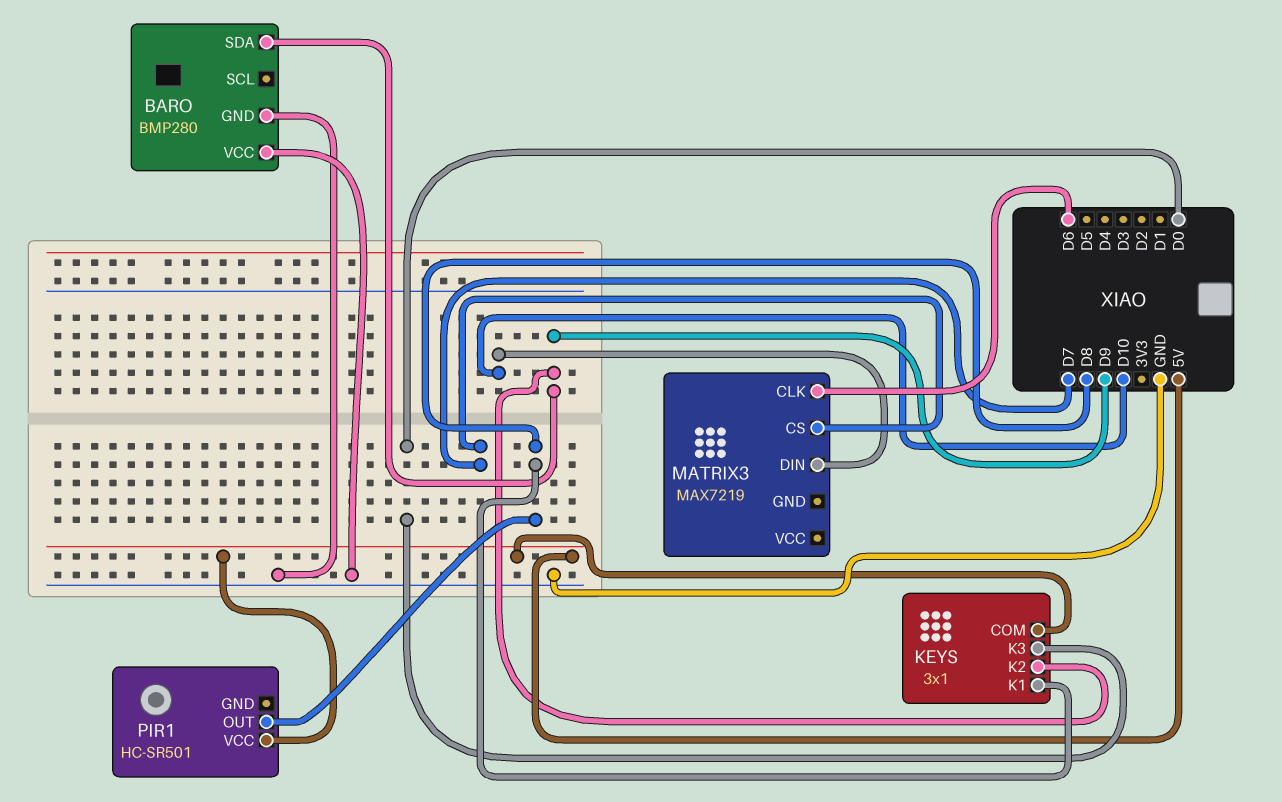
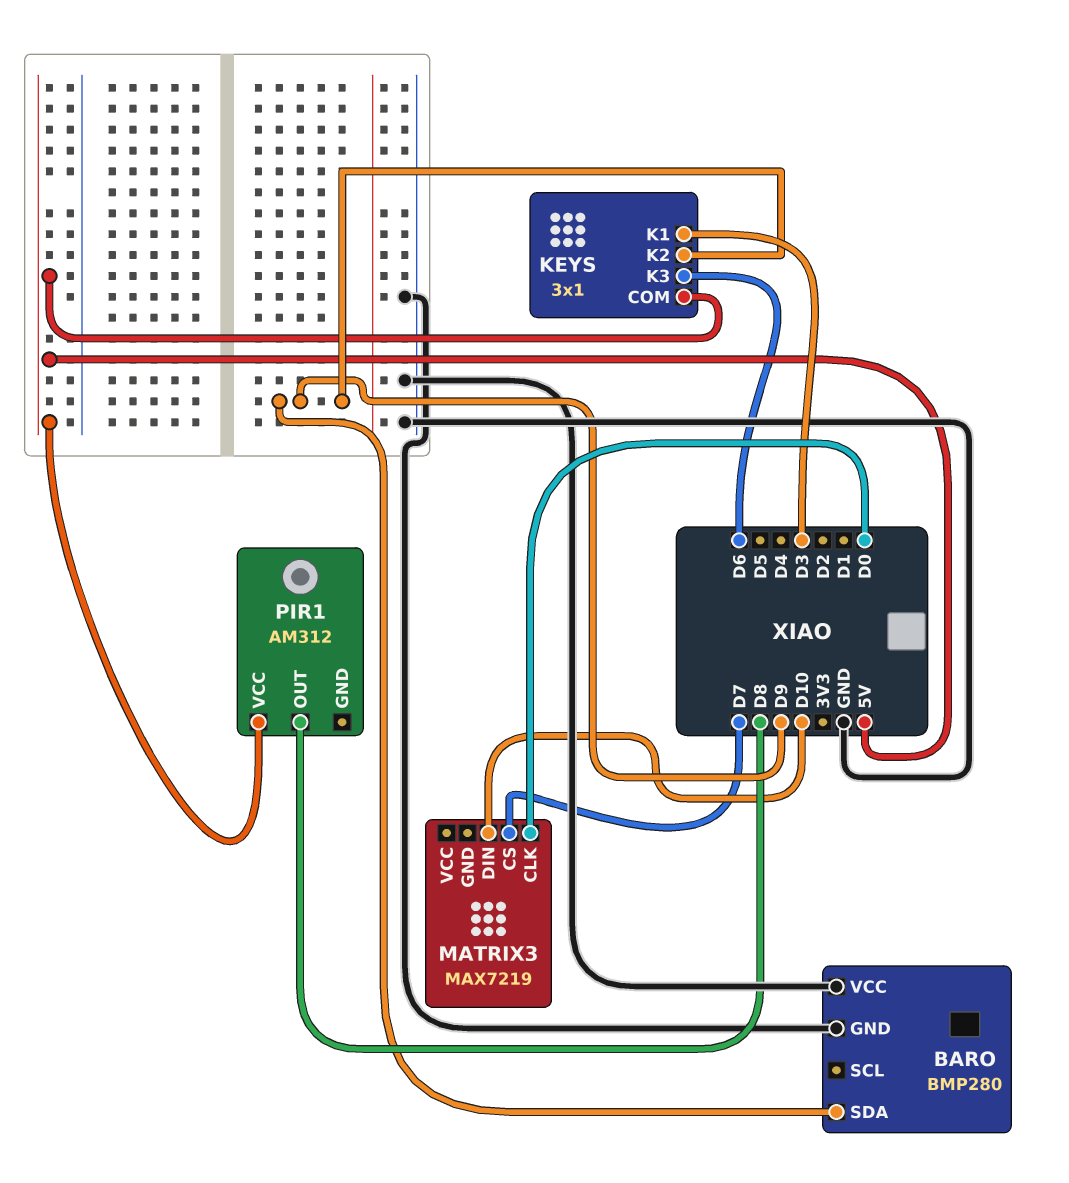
KEYS pin K1: D8 -> D3
KEYS pin K3: D0 -> D6
MATRIX3 pin CLK: D6 -> D0
PIR1: HC-SR501 -> AM312

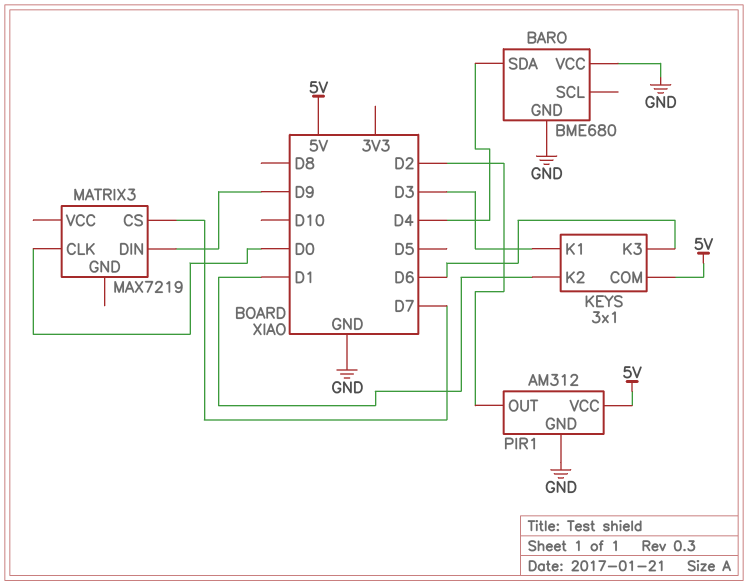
BARO: BMP280 -> BME680
BARO pin SDA: D9 -> D4
KEYS pin K2: D9 -> D1
MATRIX3 pin DIN: D10 -> D9
PIR1 pin GND: none -> GND
PIR1 pin OUT: D8 -> D2

